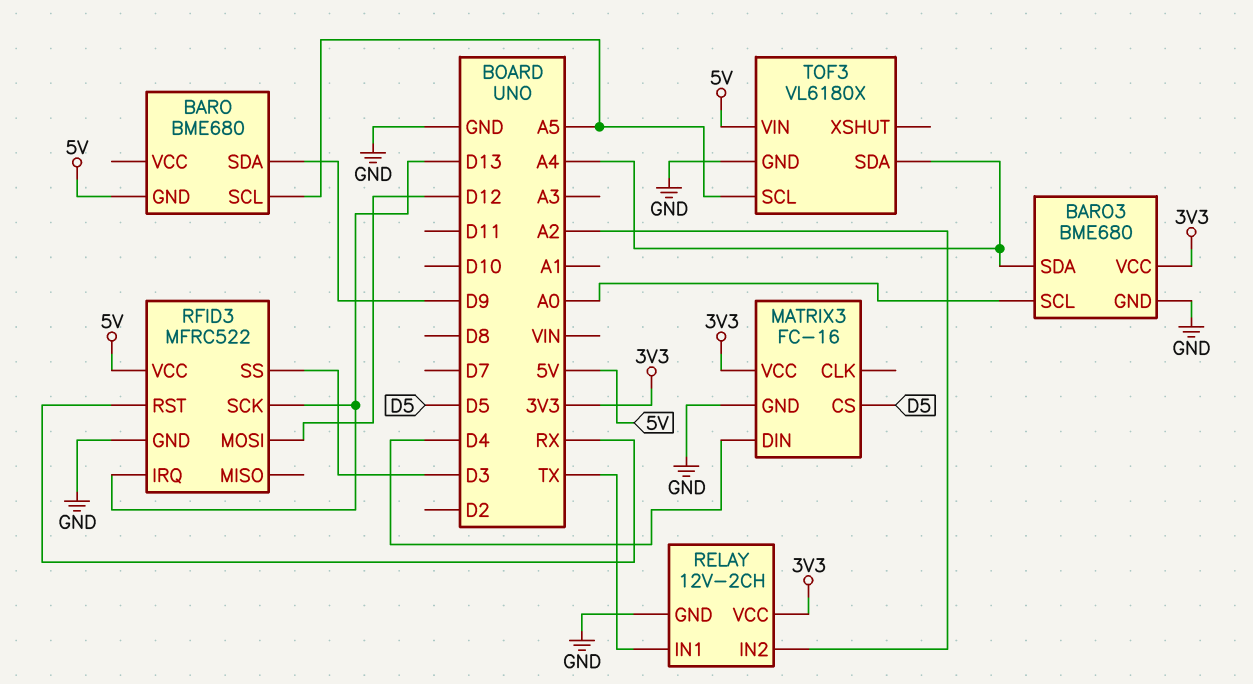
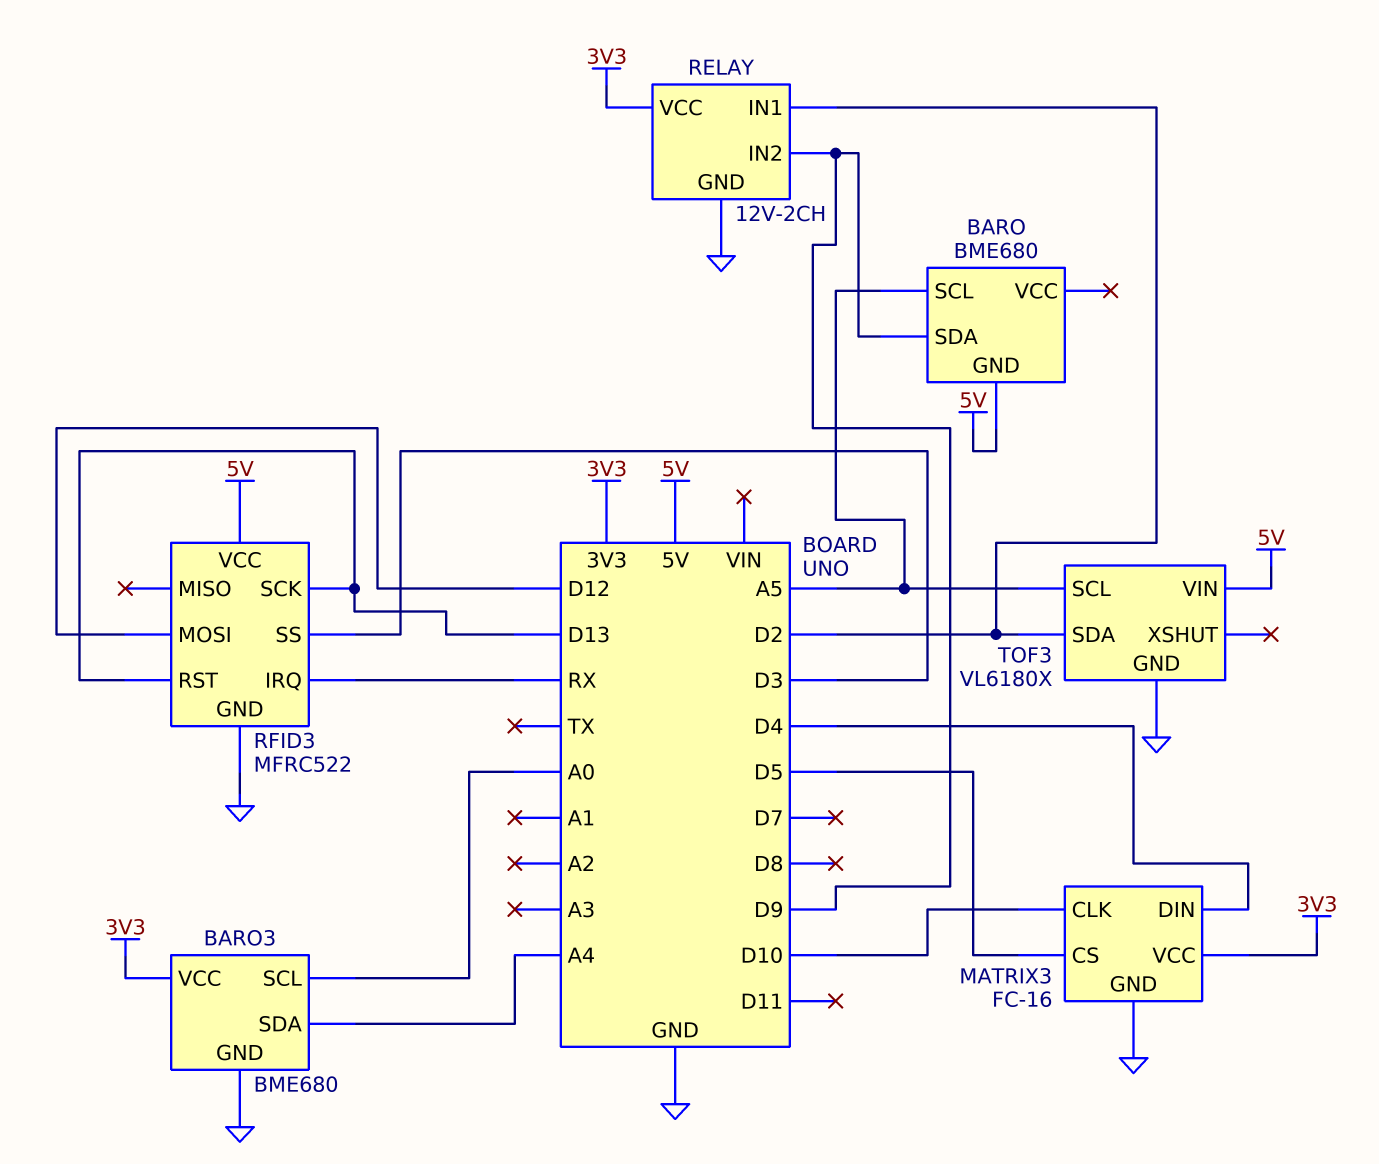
MATRIX3 pin CLK: none -> D10
RELAY pin IN1: TX -> D2
RELAY pin IN2: A2 -> D9
RFID3 pin IRQ: D13 -> RX
RFID3 pin RST: RX -> D13
TOF3 pin SDA: A4 -> D2

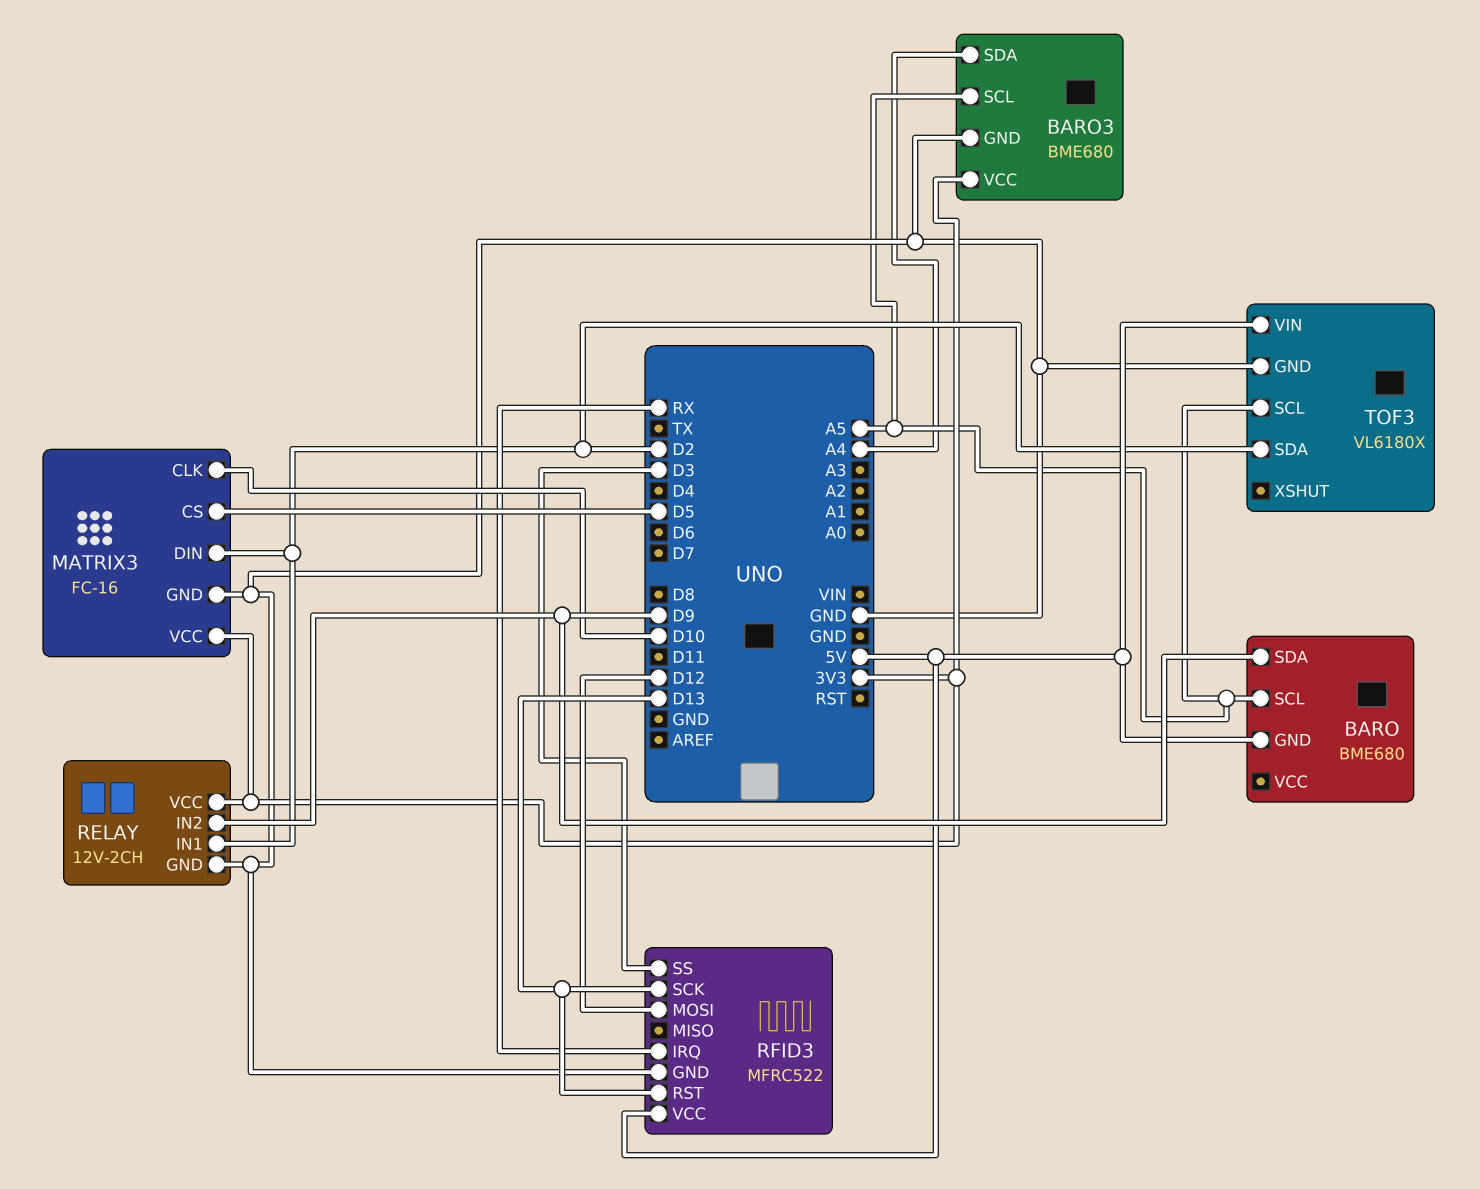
BARO3 pin SCL: A0 -> A5
MATRIX3 pin DIN: D4 -> D2

